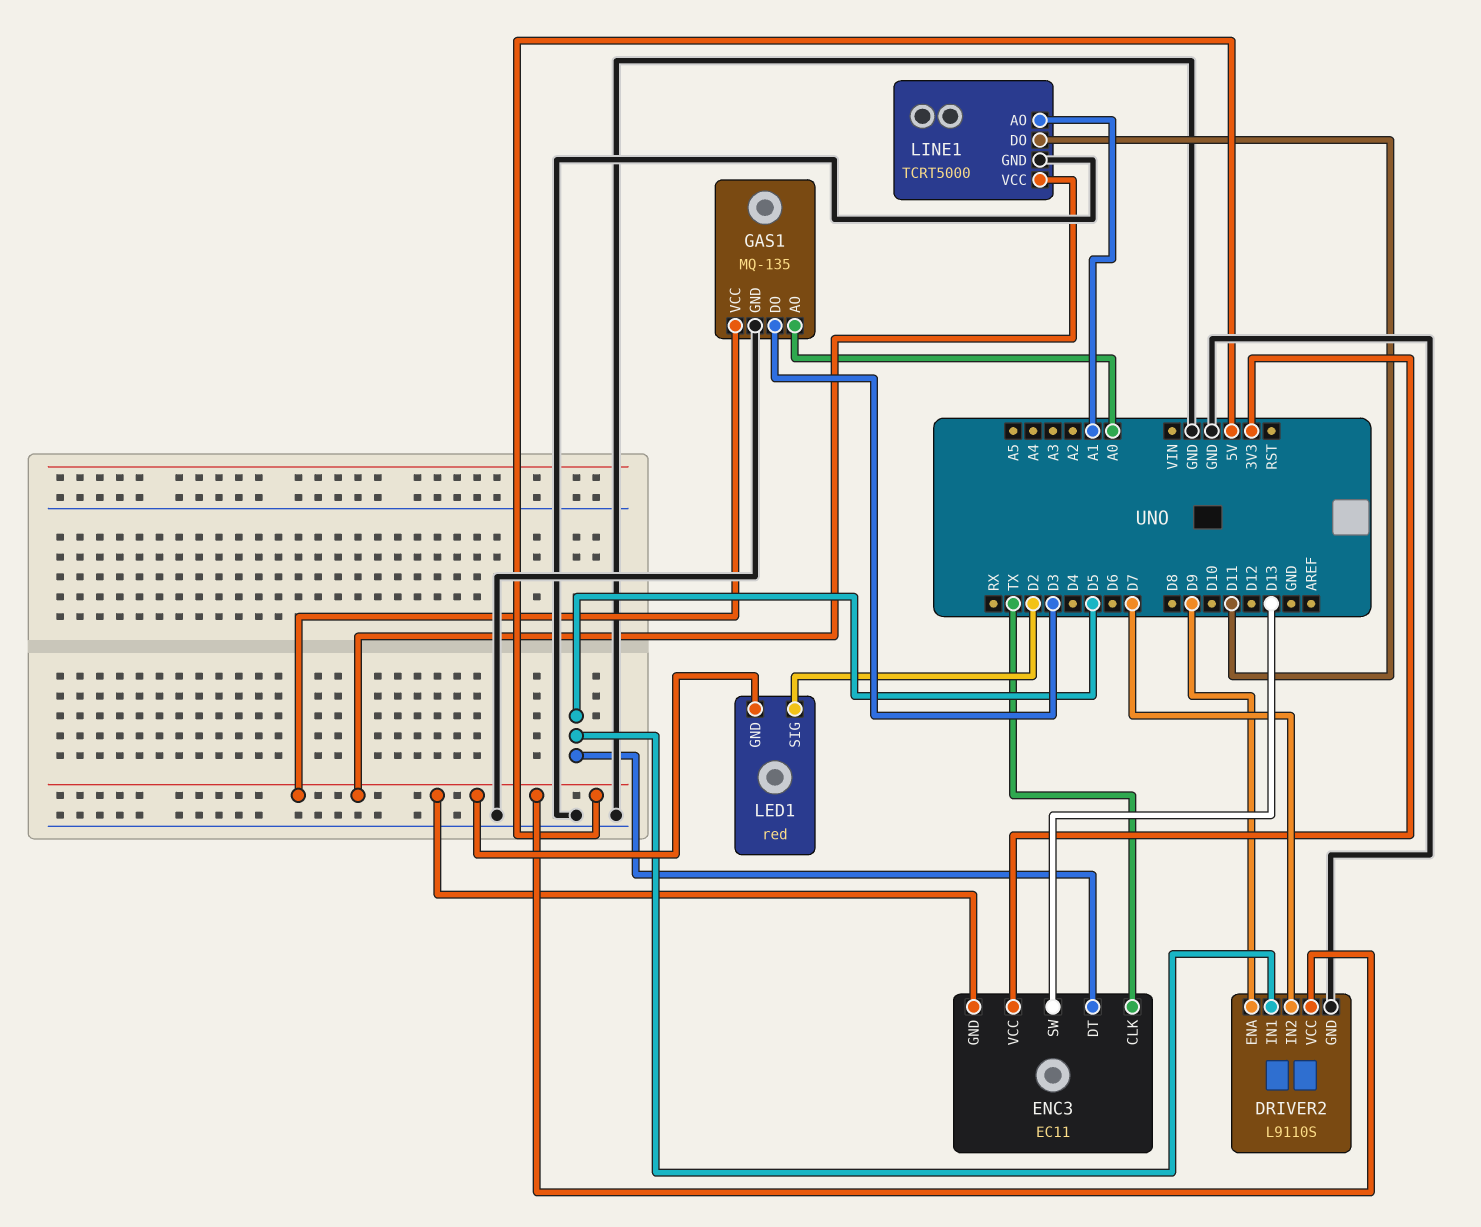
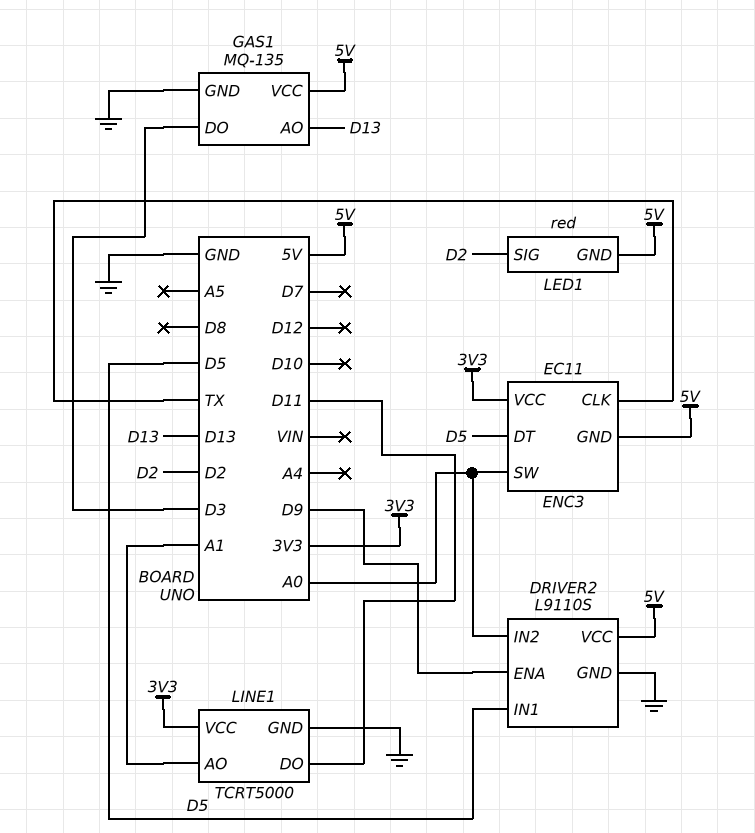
DRIVER2 pin IN2: D7 -> A0
ENC3 pin SW: D13 -> A0
GAS1 pin AO: A0 -> D13
LINE1 pin VCC: 5V -> 3V3

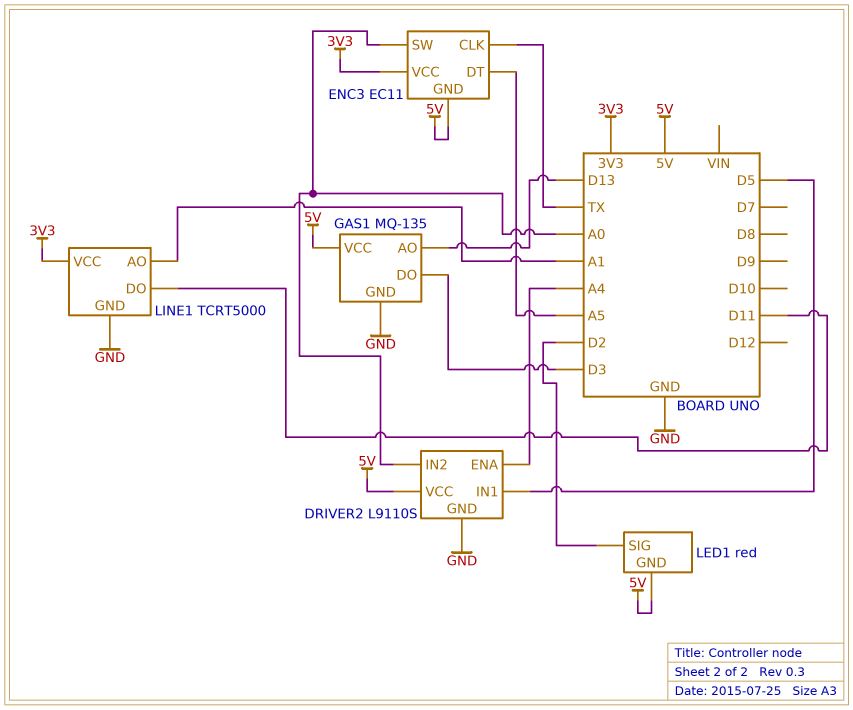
DRIVER2 pin ENA: D9 -> A4
ENC3 pin DT: D5 -> A5

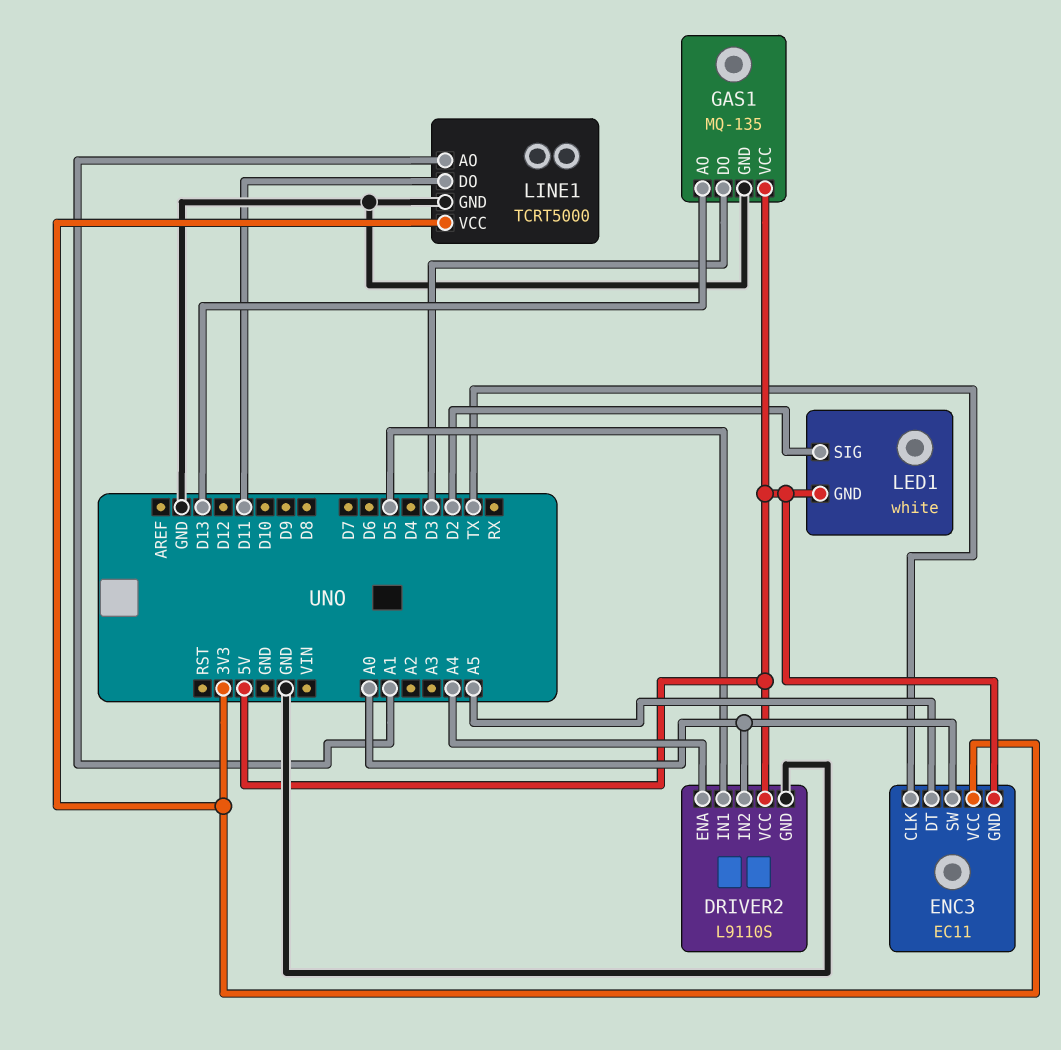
LED1: red -> white

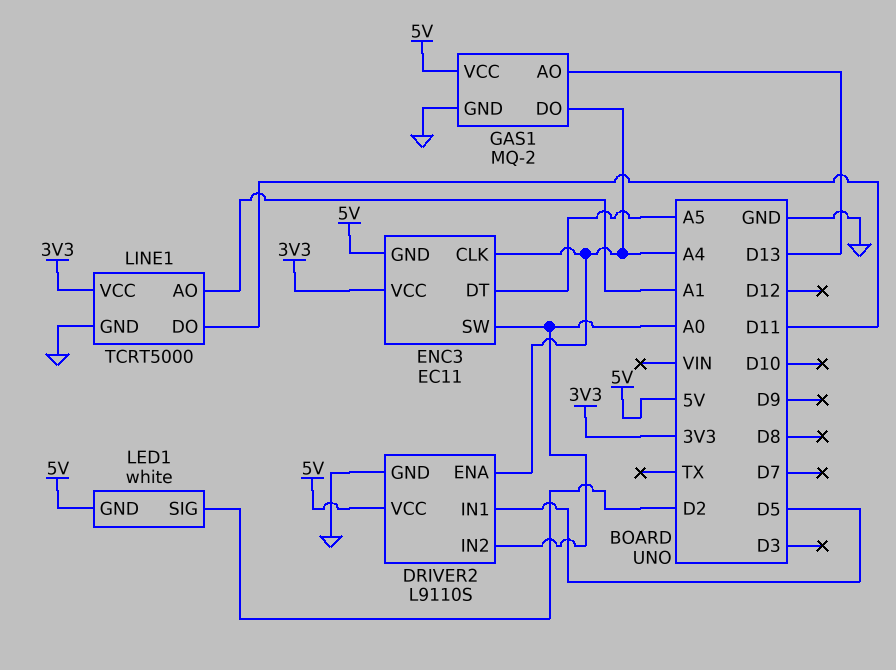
ENC3 pin CLK: TX -> A4
GAS1: MQ-135 -> MQ-2
GAS1 pin DO: D3 -> A4

